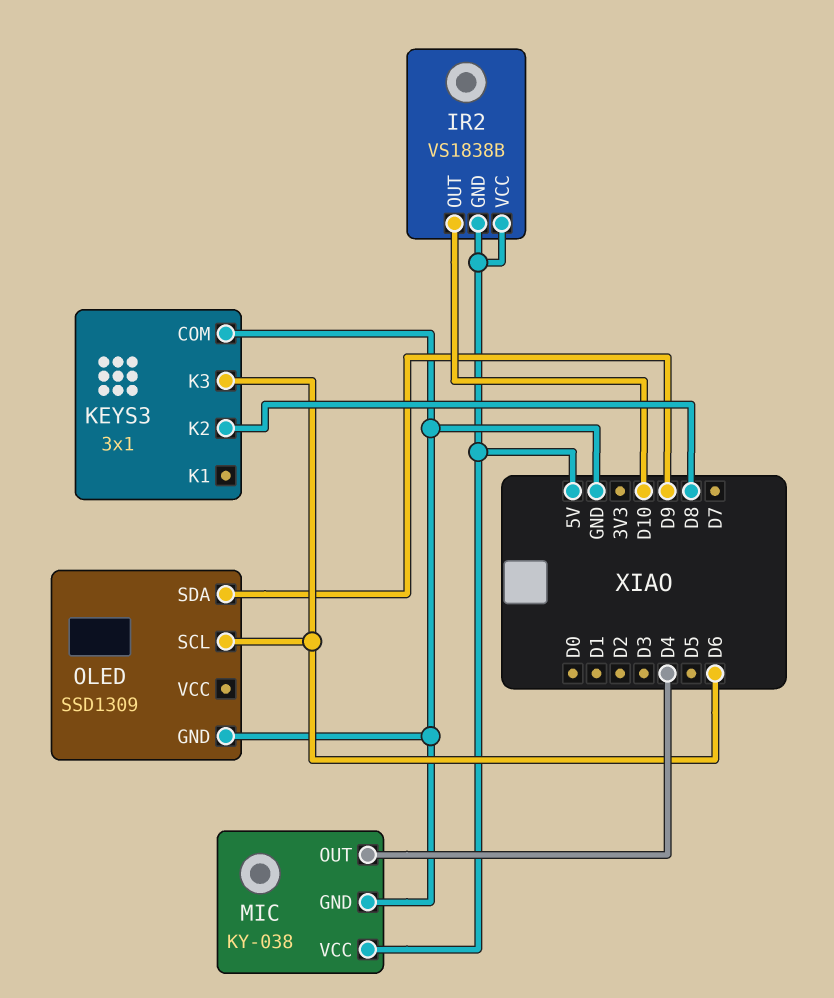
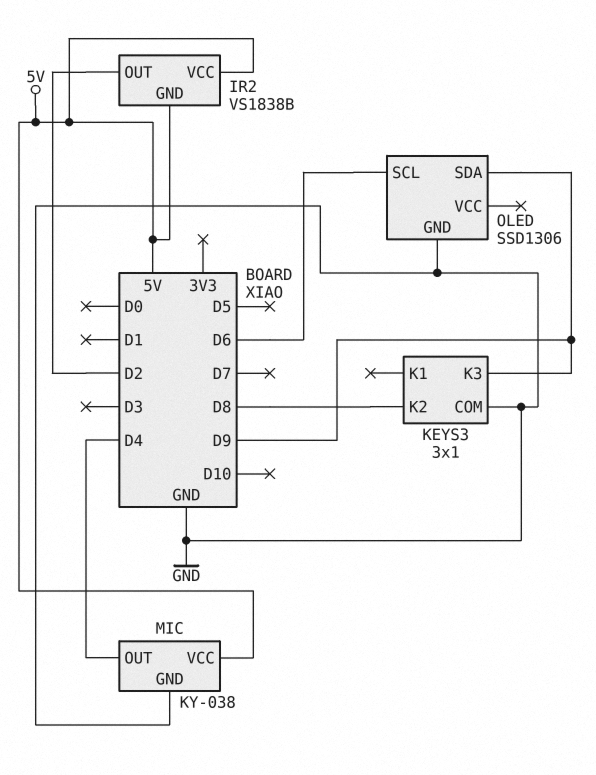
IR2 pin OUT: D10 -> D2
KEYS3 pin K3: D6 -> D9
OLED: SSD1309 -> SSD1306

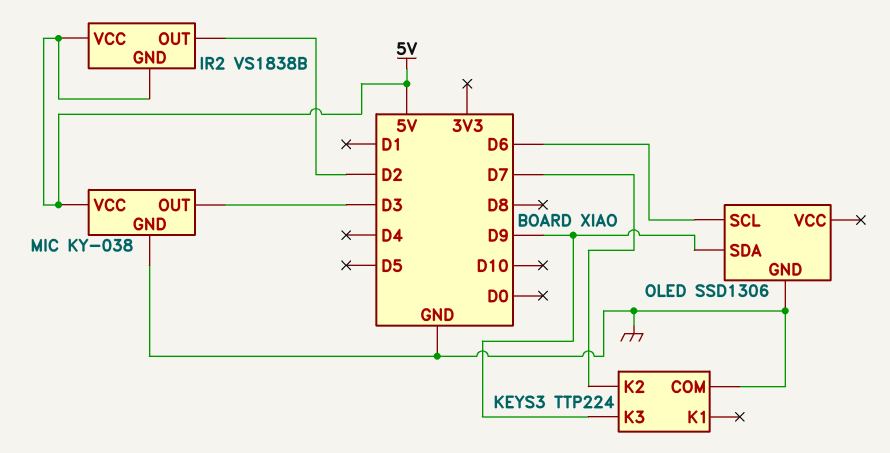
KEYS3: 3x1 -> TTP224
KEYS3 pin K2: D8 -> D7
MIC pin OUT: D4 -> D3

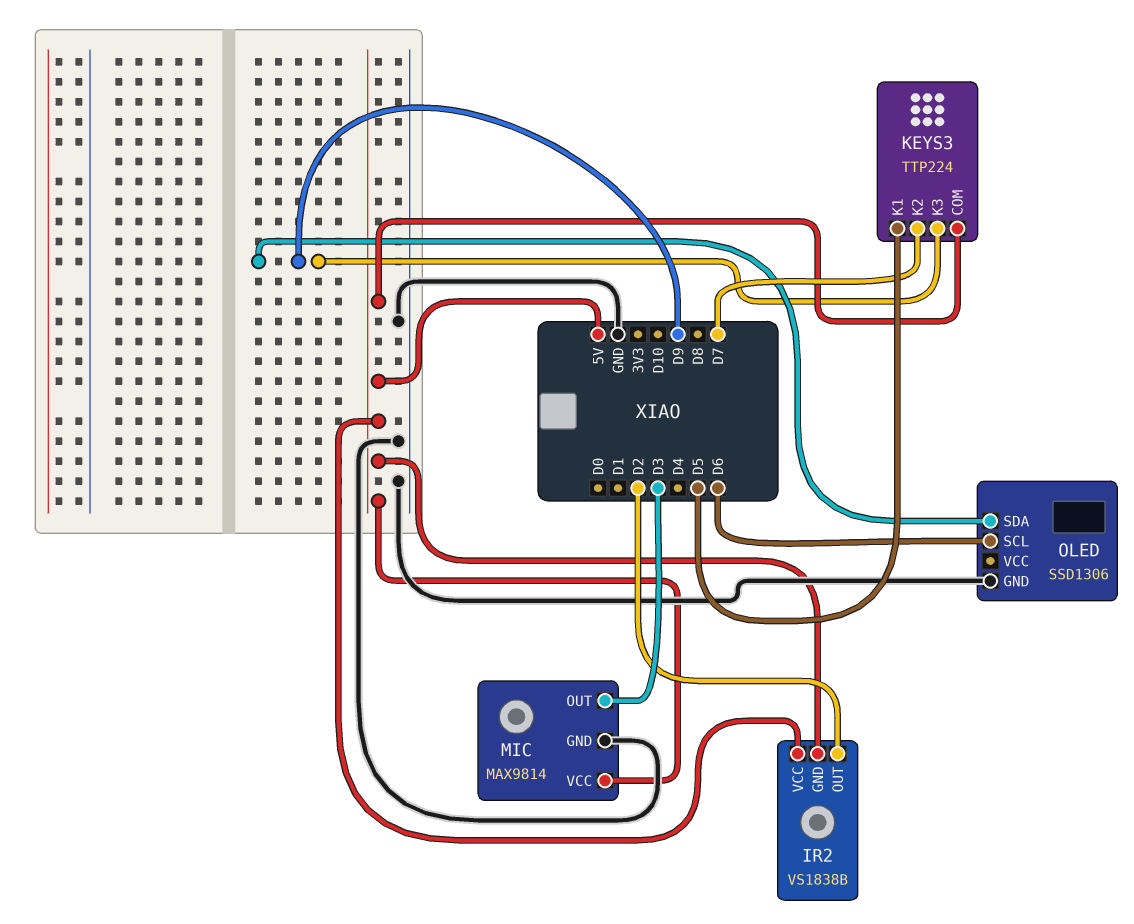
KEYS3 pin COM: GND -> 5V
KEYS3 pin K1: none -> D5
MIC: KY-038 -> MAX9814

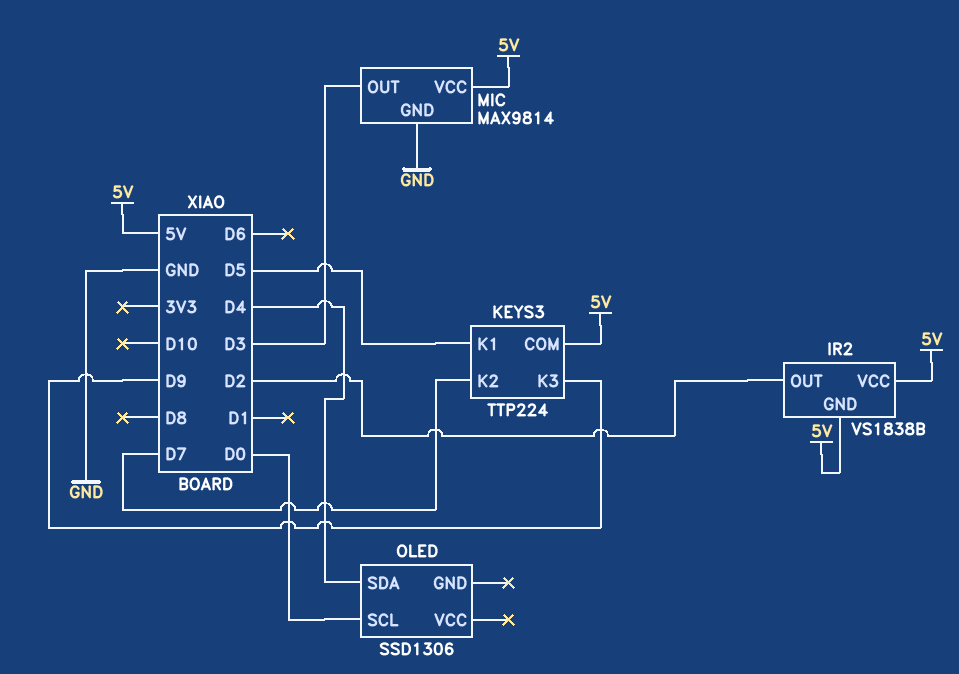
OLED pin GND: GND -> none
OLED pin SCL: D6 -> D0
OLED pin SDA: D9 -> D4

